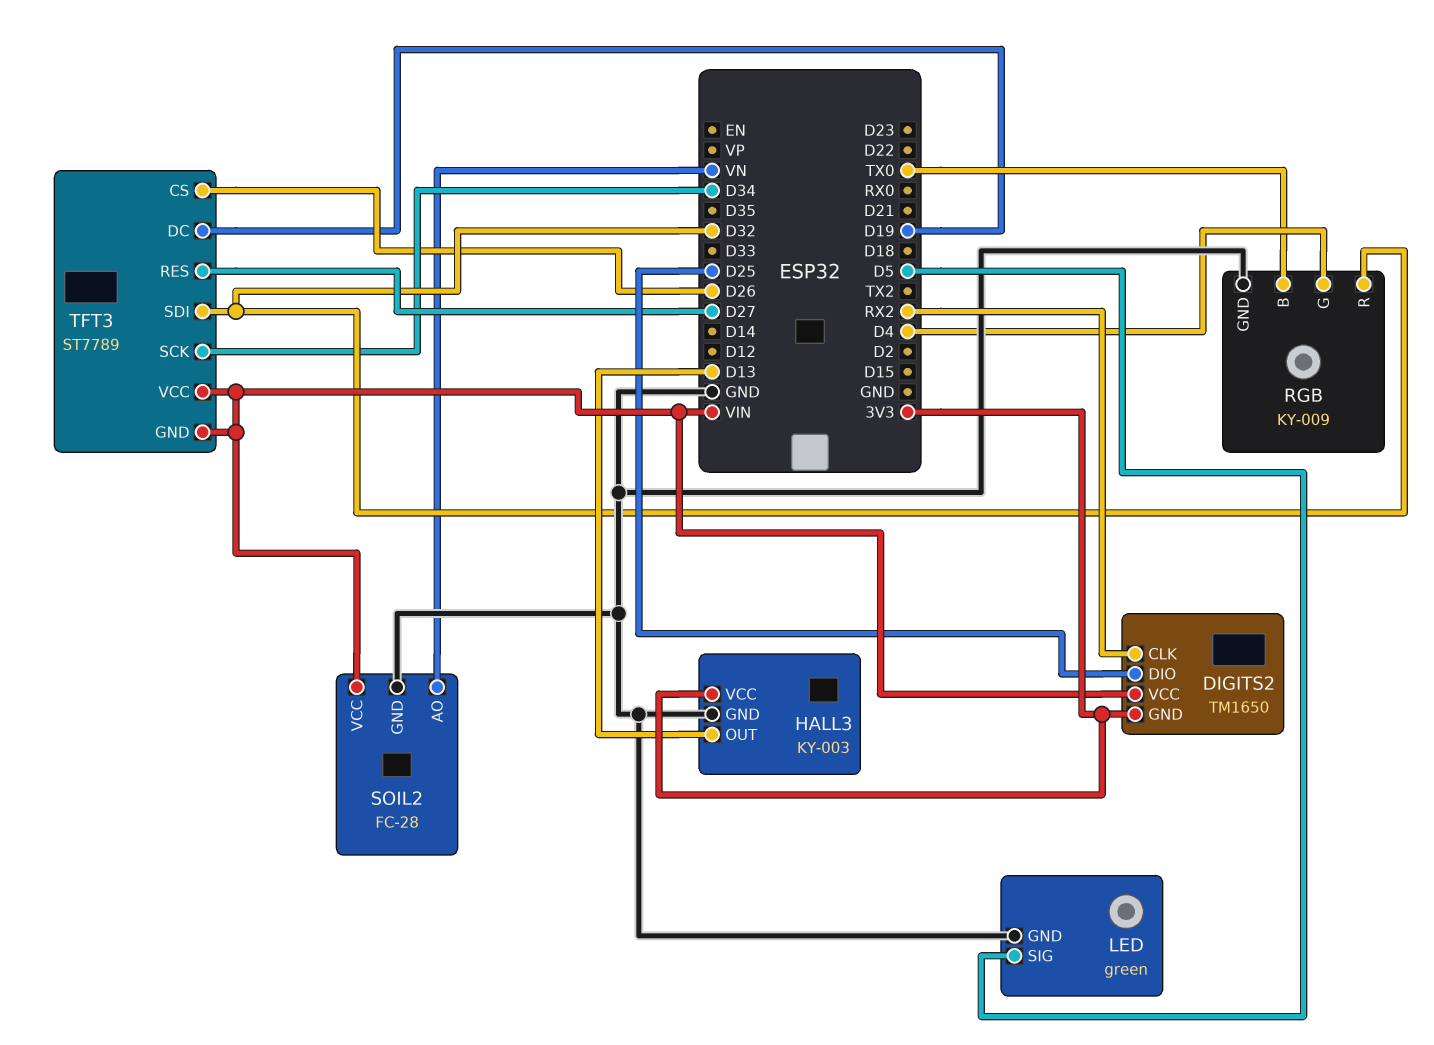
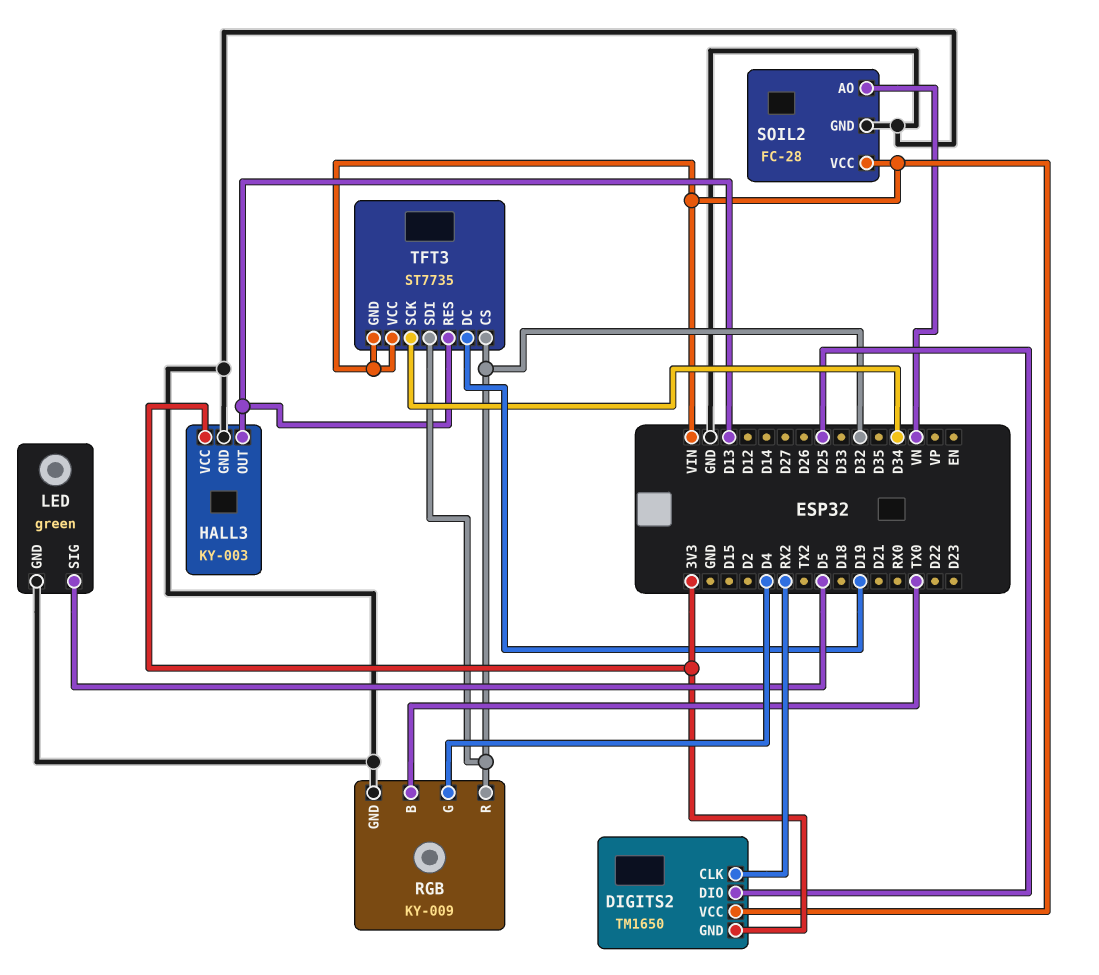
TFT3: ST7789 -> ST7735
TFT3 pin CS: D26 -> D32
TFT3 pin RES: D27 -> D13

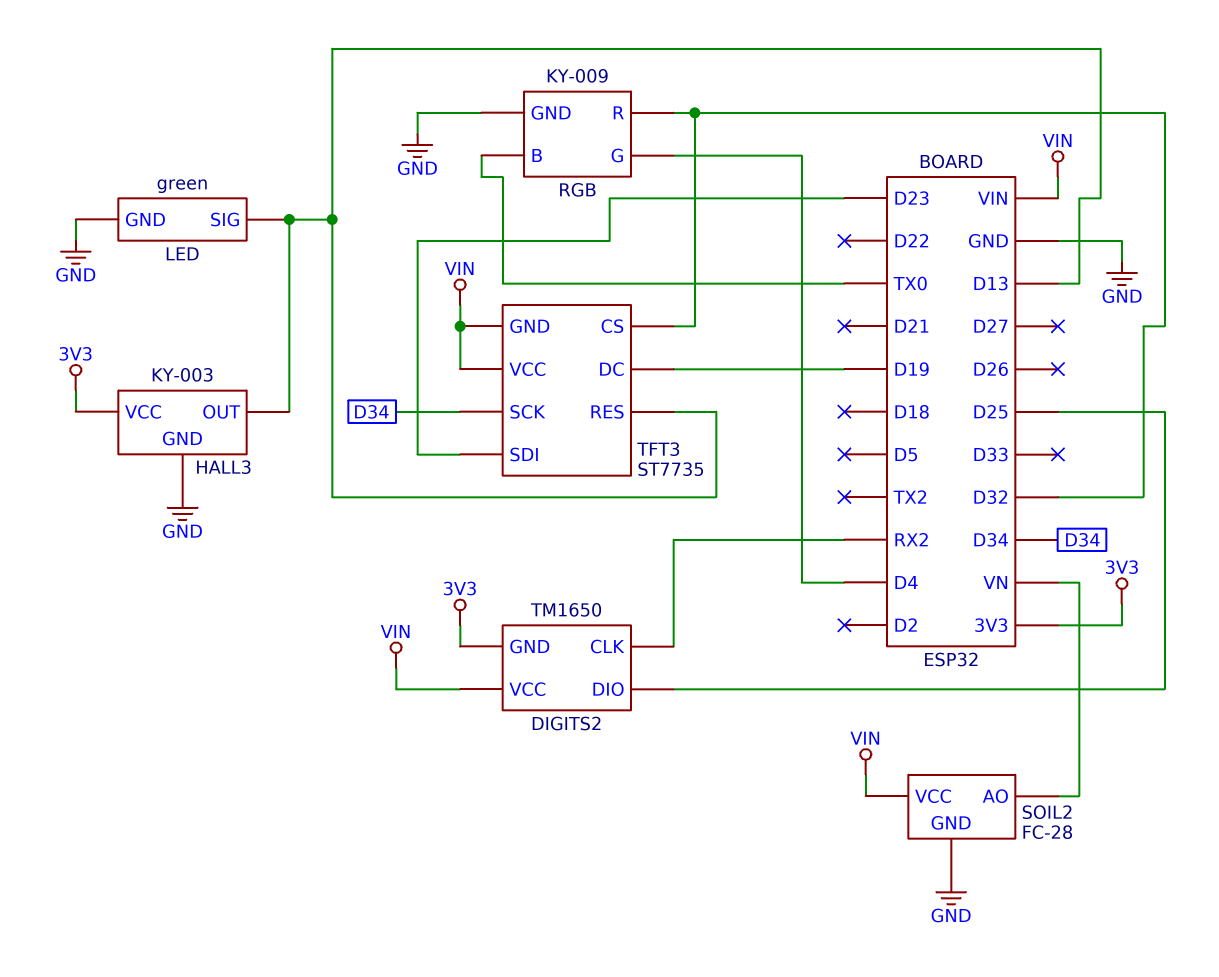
LED pin SIG: D5 -> D13
TFT3 pin SDI: D32 -> D23

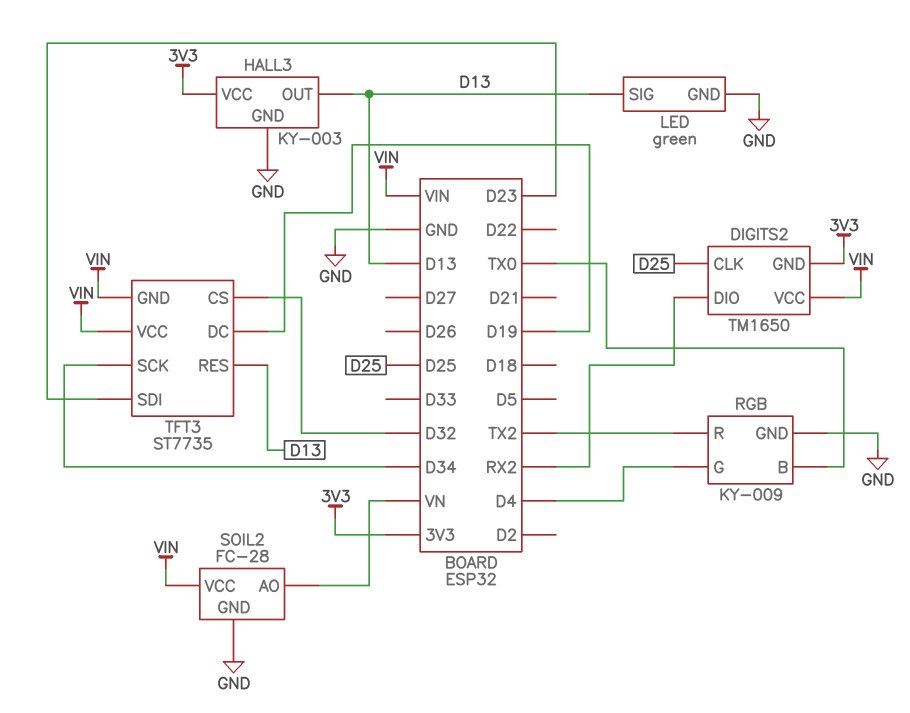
DIGITS2 pin CLK: RX2 -> D25
DIGITS2 pin DIO: D25 -> RX2
RGB pin R: D32 -> TX2

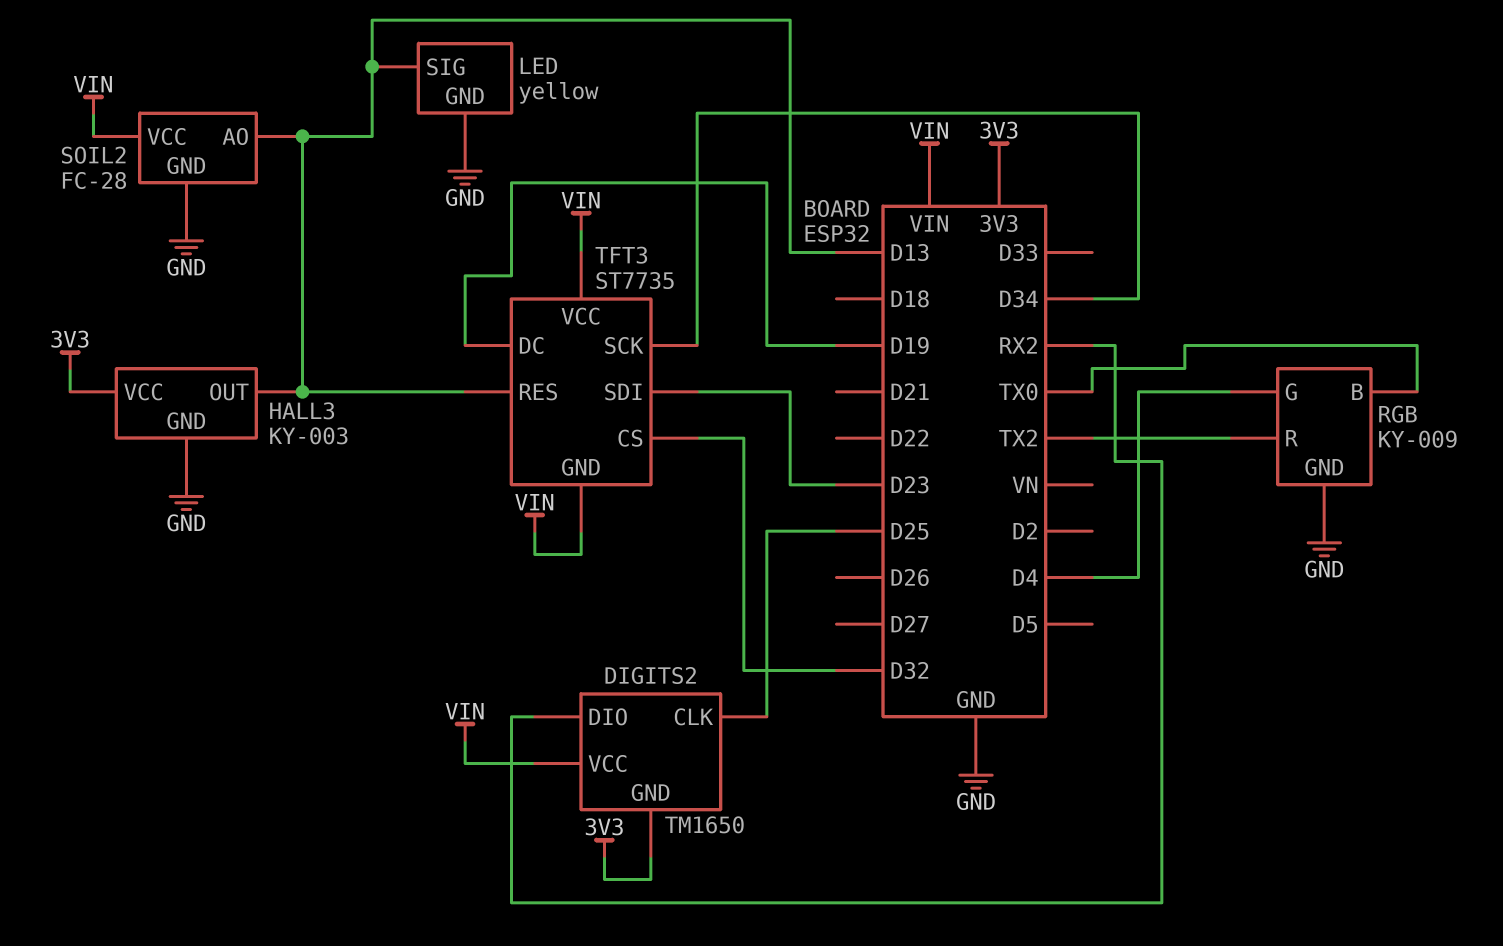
LED: green -> yellow
SOIL2 pin AO: VN -> D13

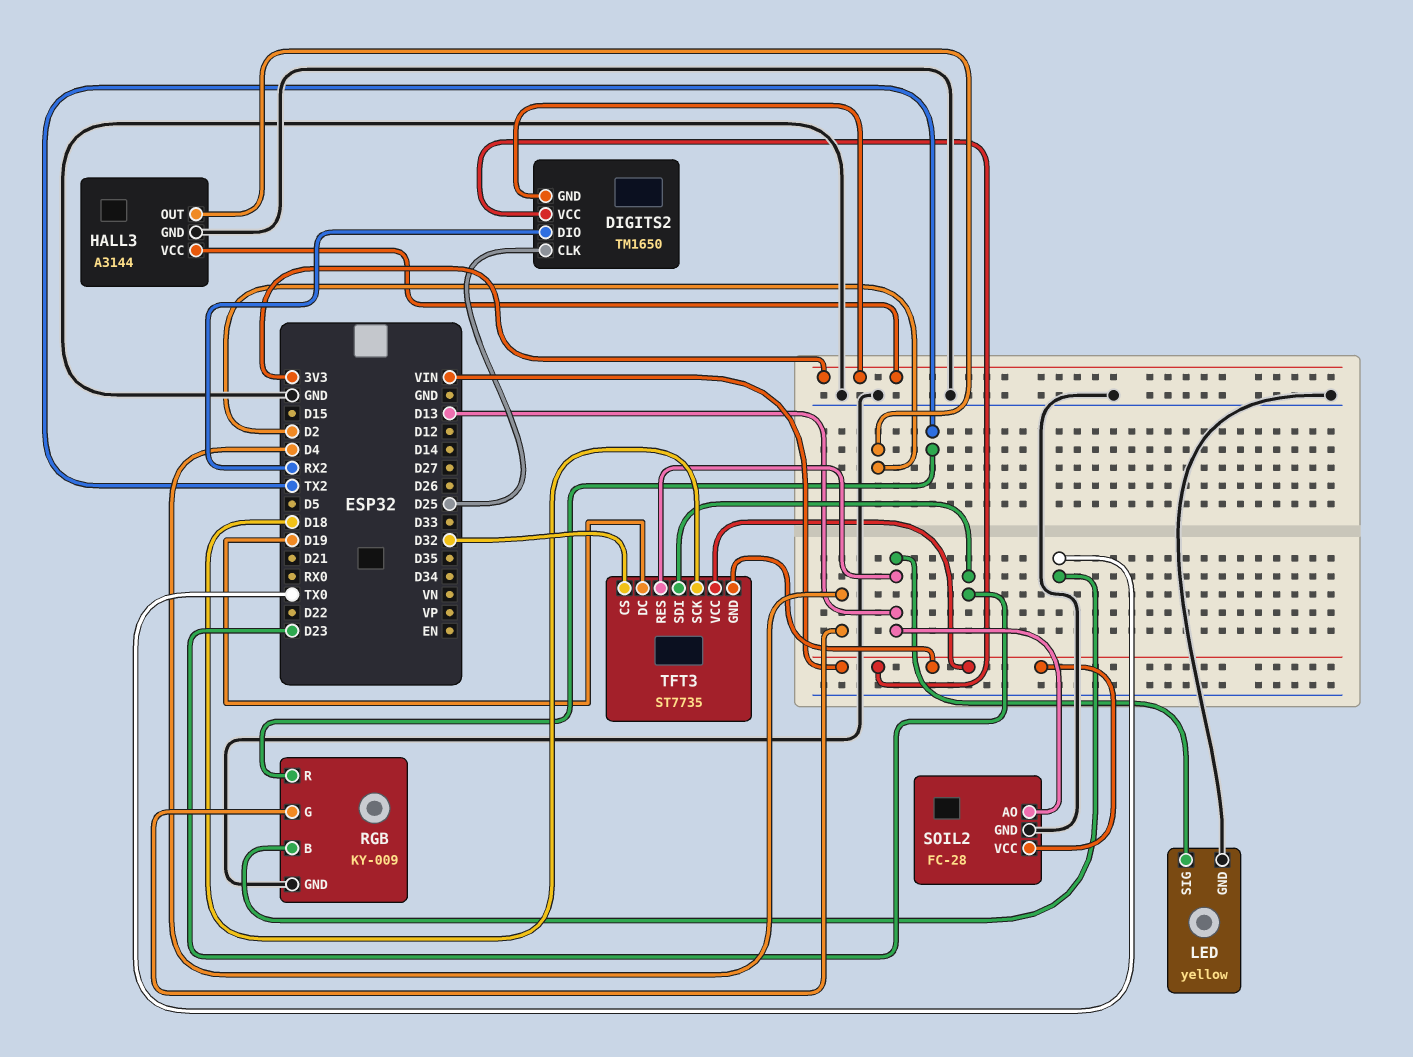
HALL3: KY-003 -> A3144
HALL3 pin OUT: D13 -> D2
TFT3 pin SCK: D34 -> D18

